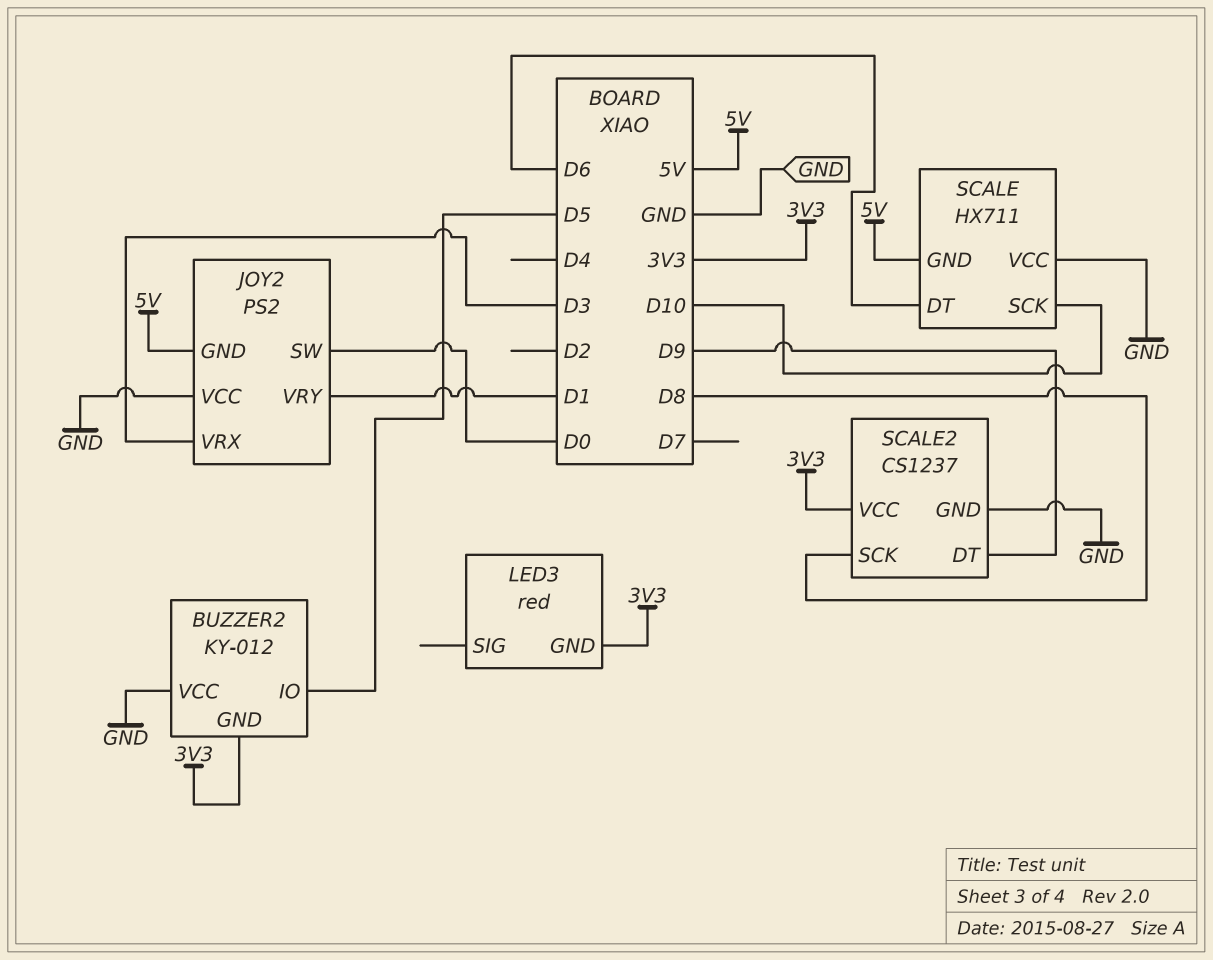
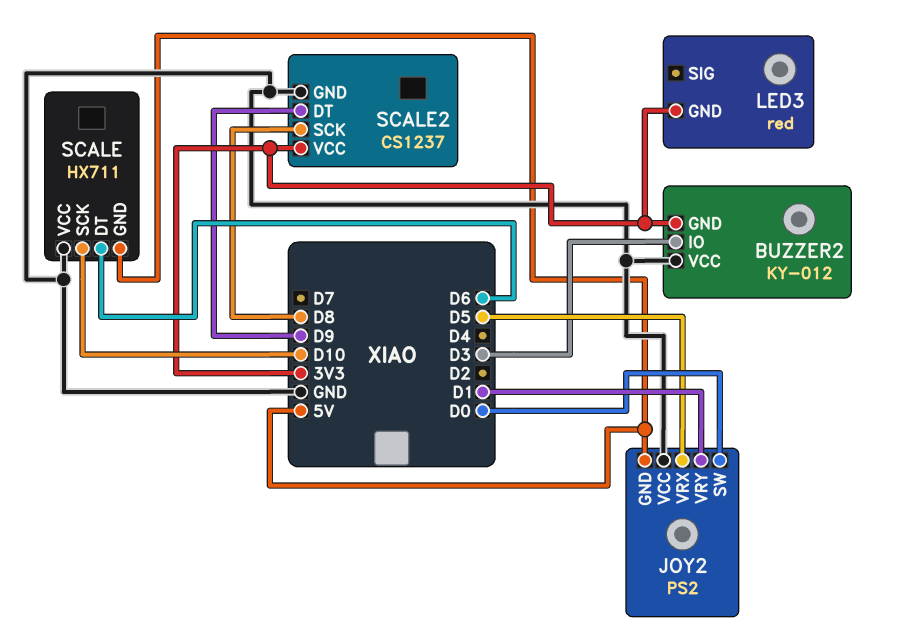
BUZZER2 pin IO: D5 -> D3
JOY2 pin VRX: D3 -> D5

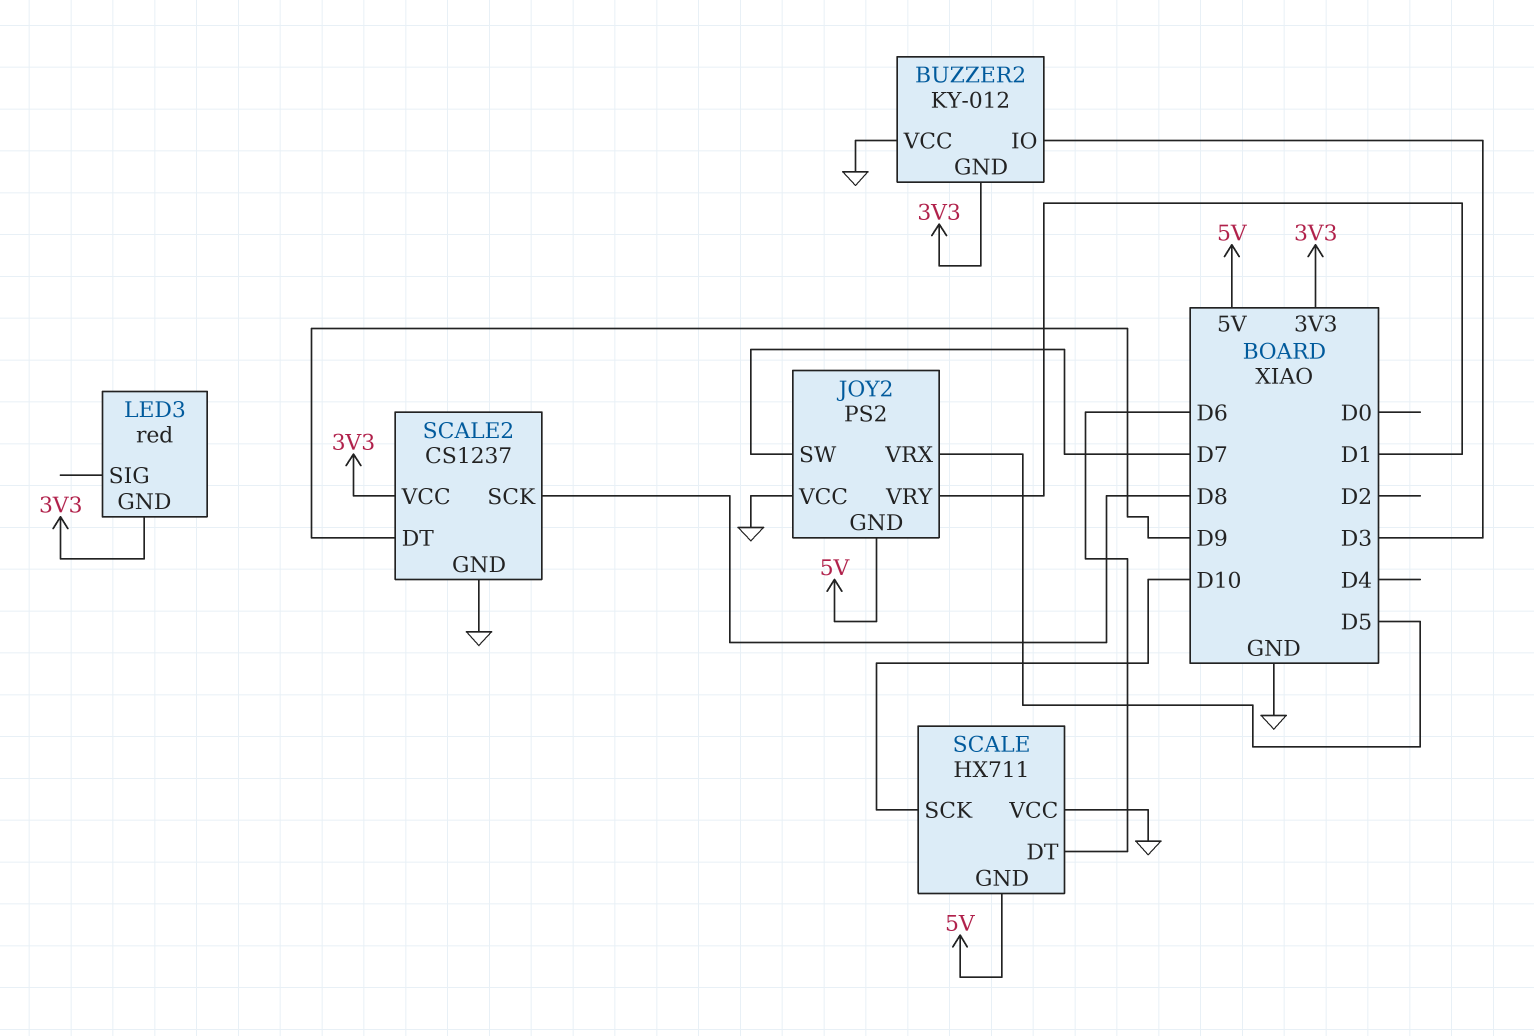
JOY2 pin SW: D0 -> D7

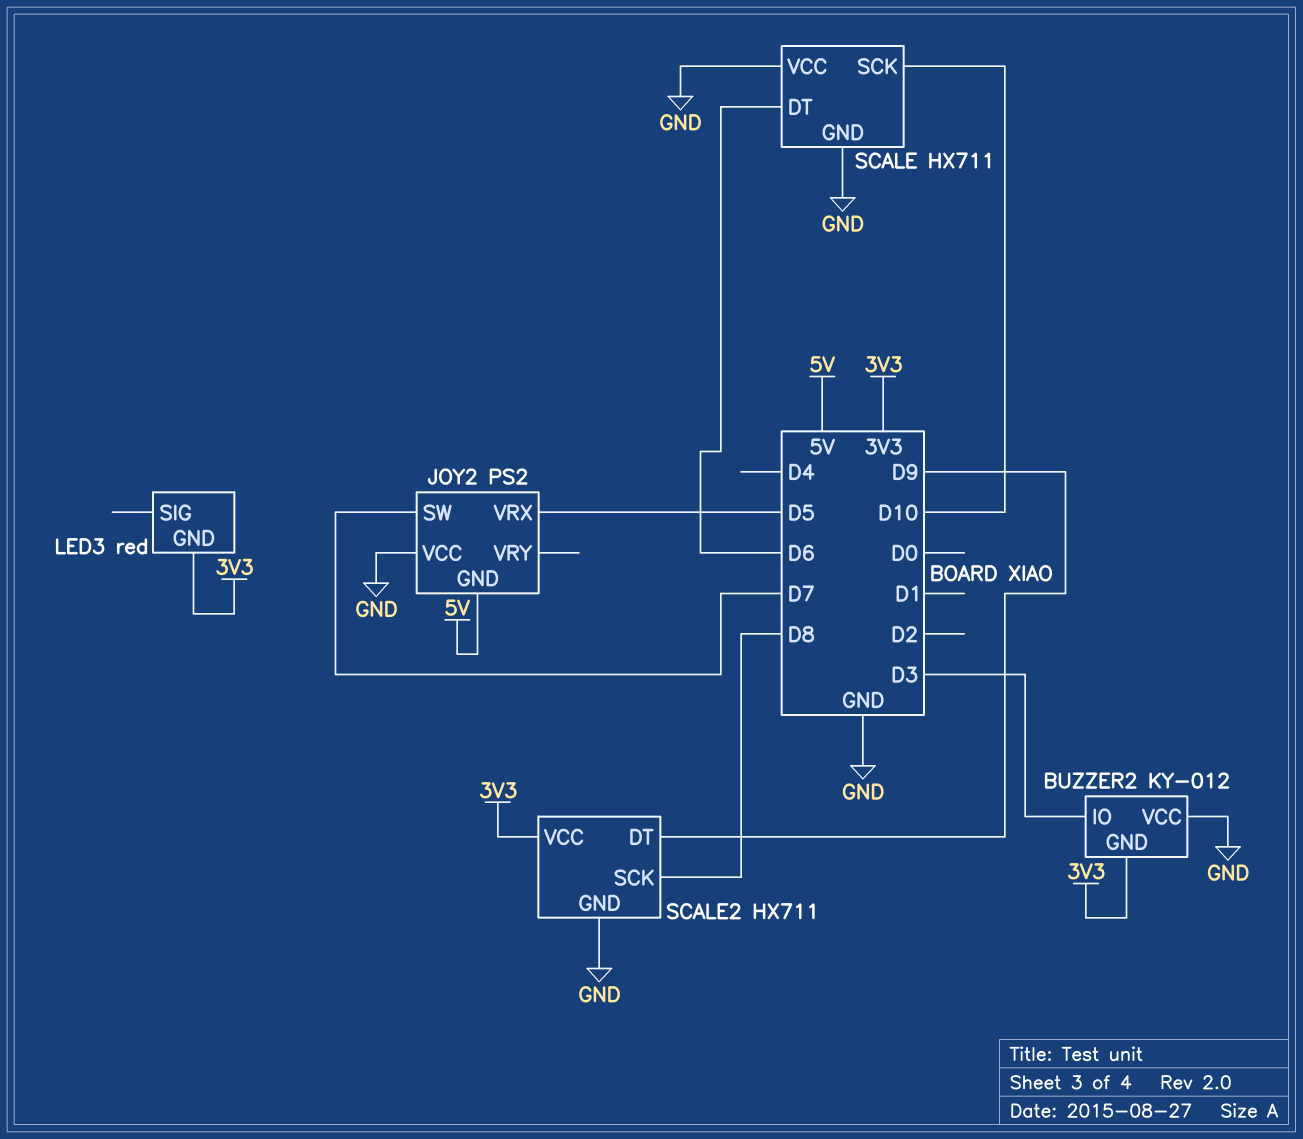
JOY2 pin VRY: D1 -> none
SCALE pin GND: 5V -> GND
SCALE2: CS1237 -> HX711

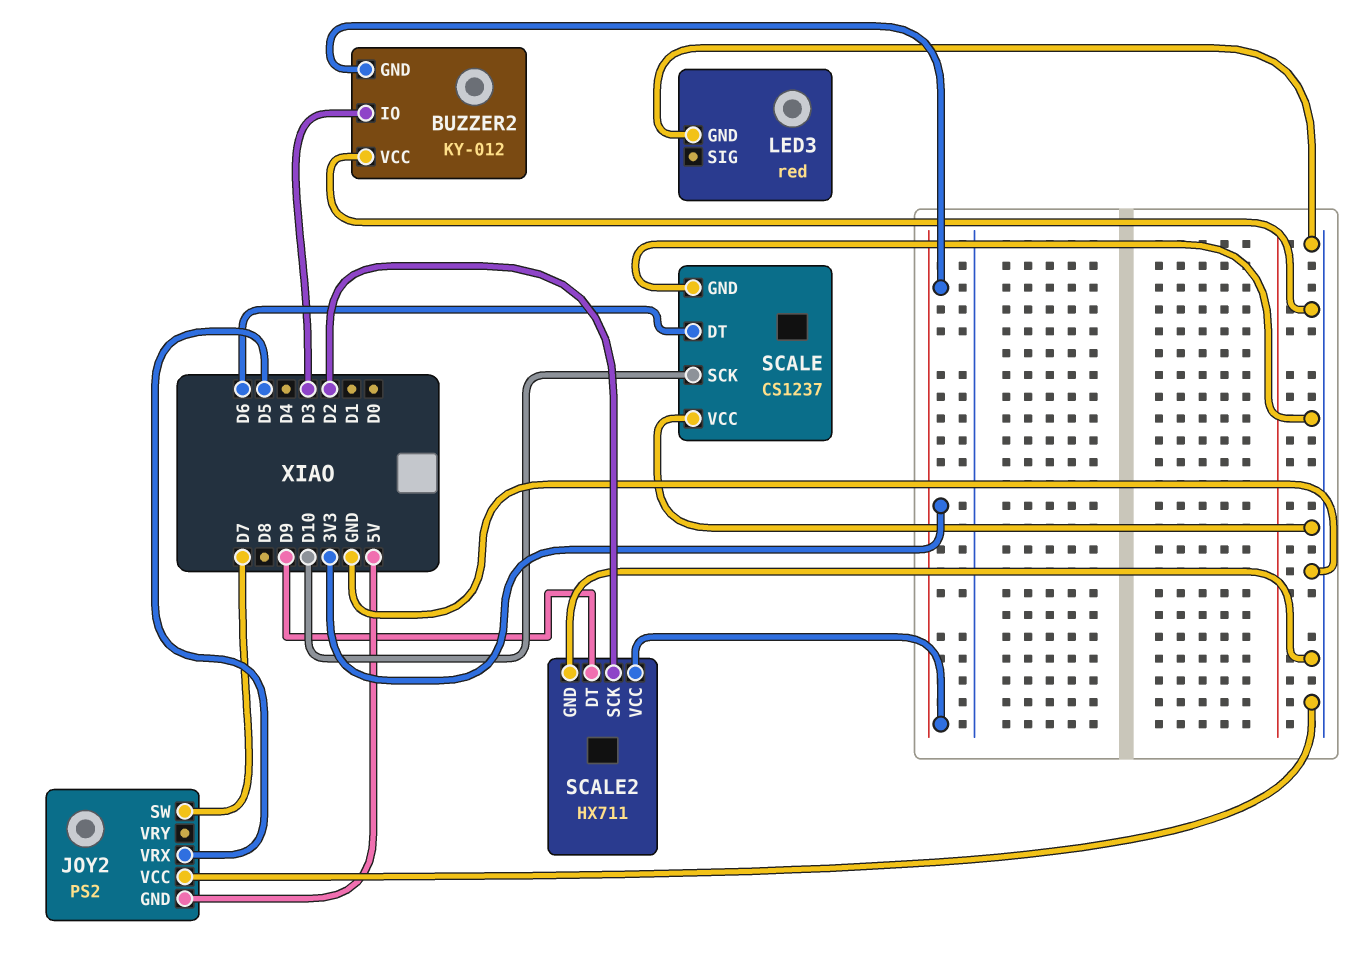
LED3 pin GND: 3V3 -> GND
SCALE: HX711 -> CS1237
SCALE2 pin SCK: D8 -> D2

